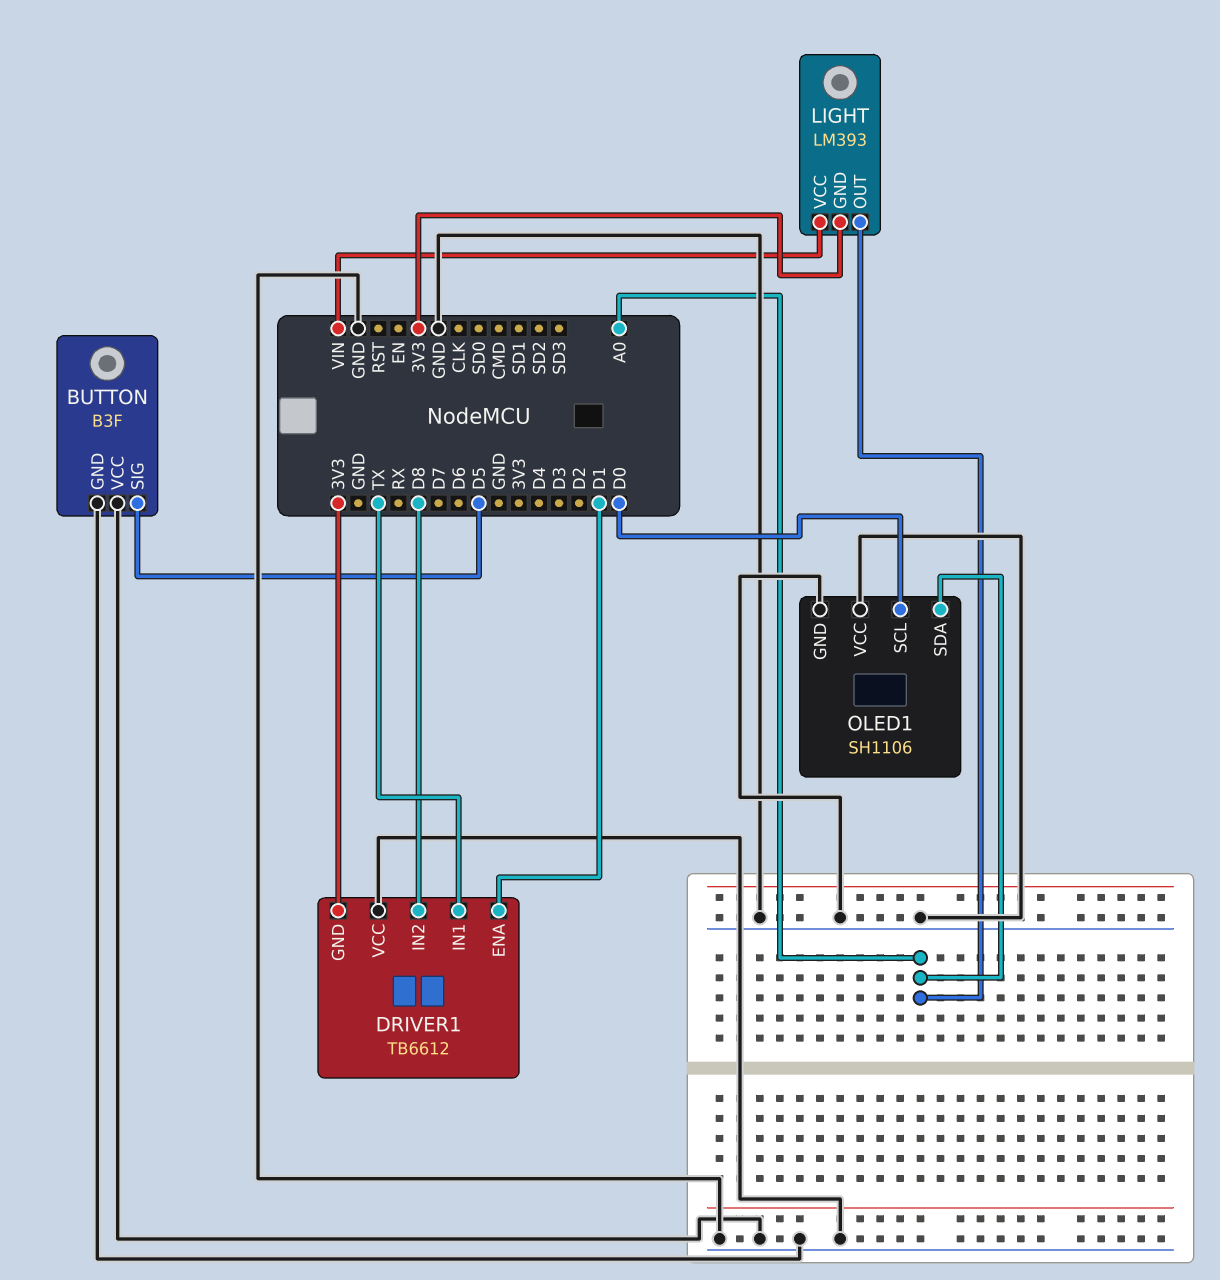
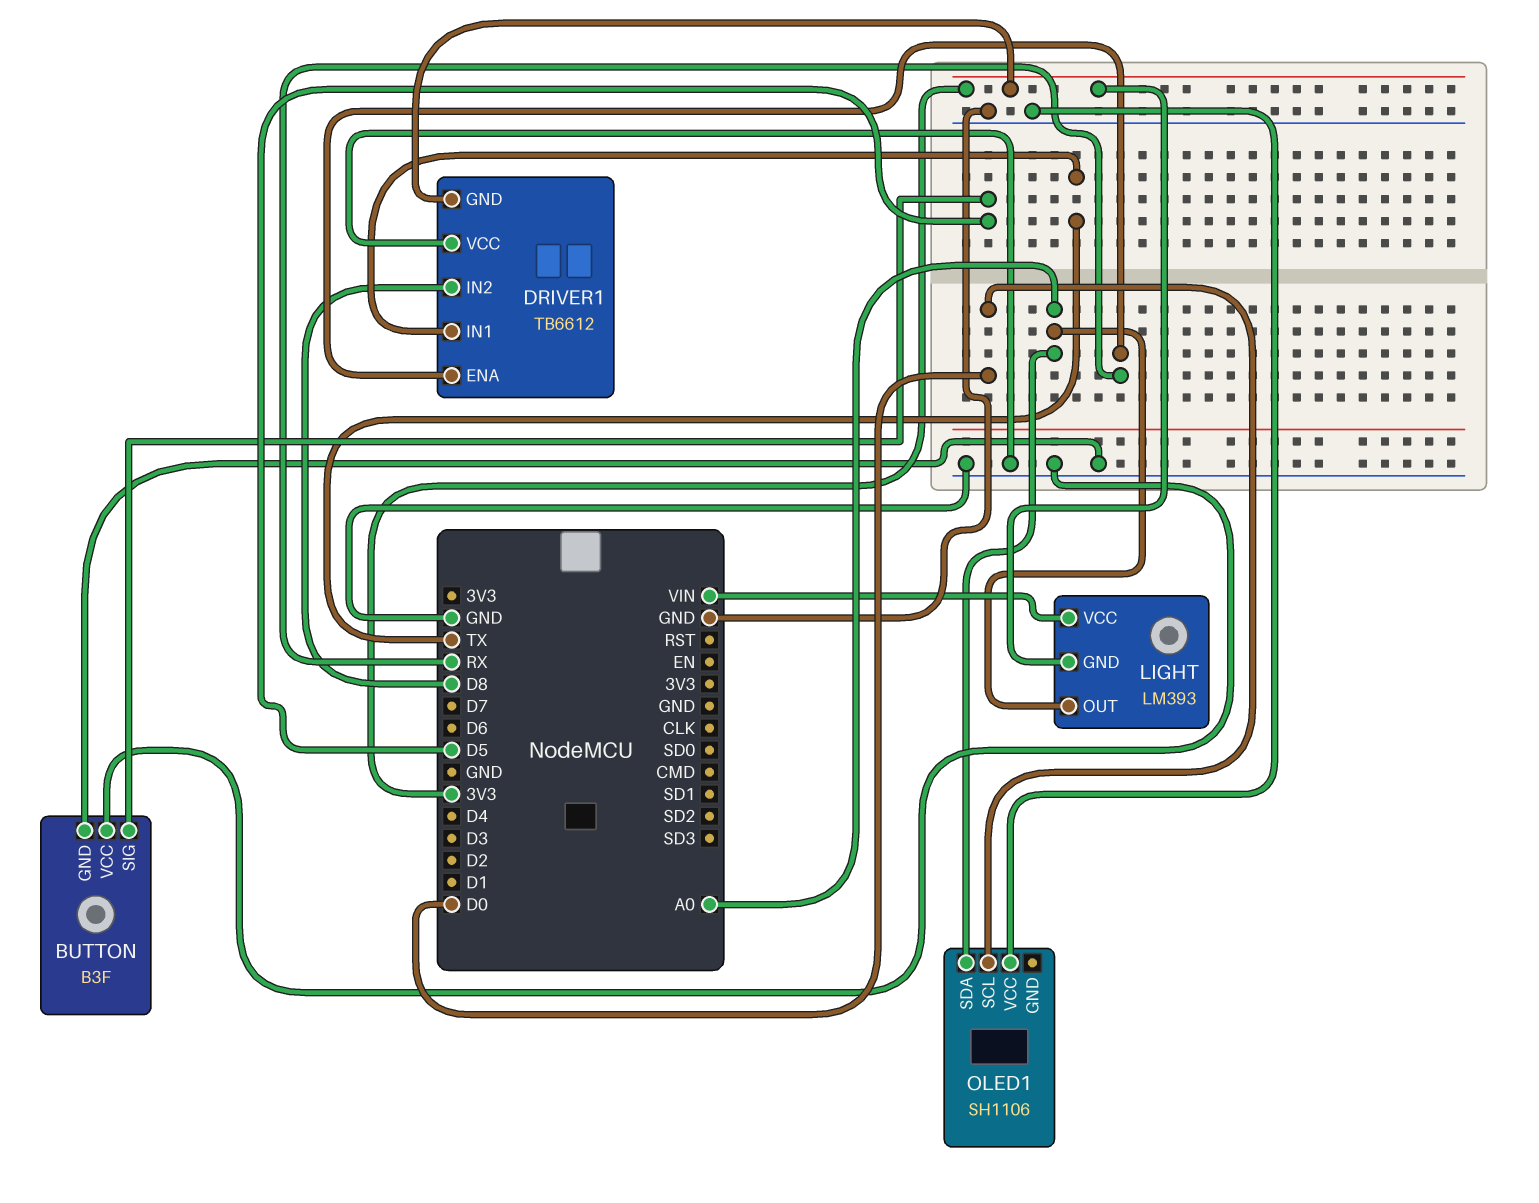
DRIVER1 pin ENA: D1 -> RX
OLED1 pin GND: GND -> none

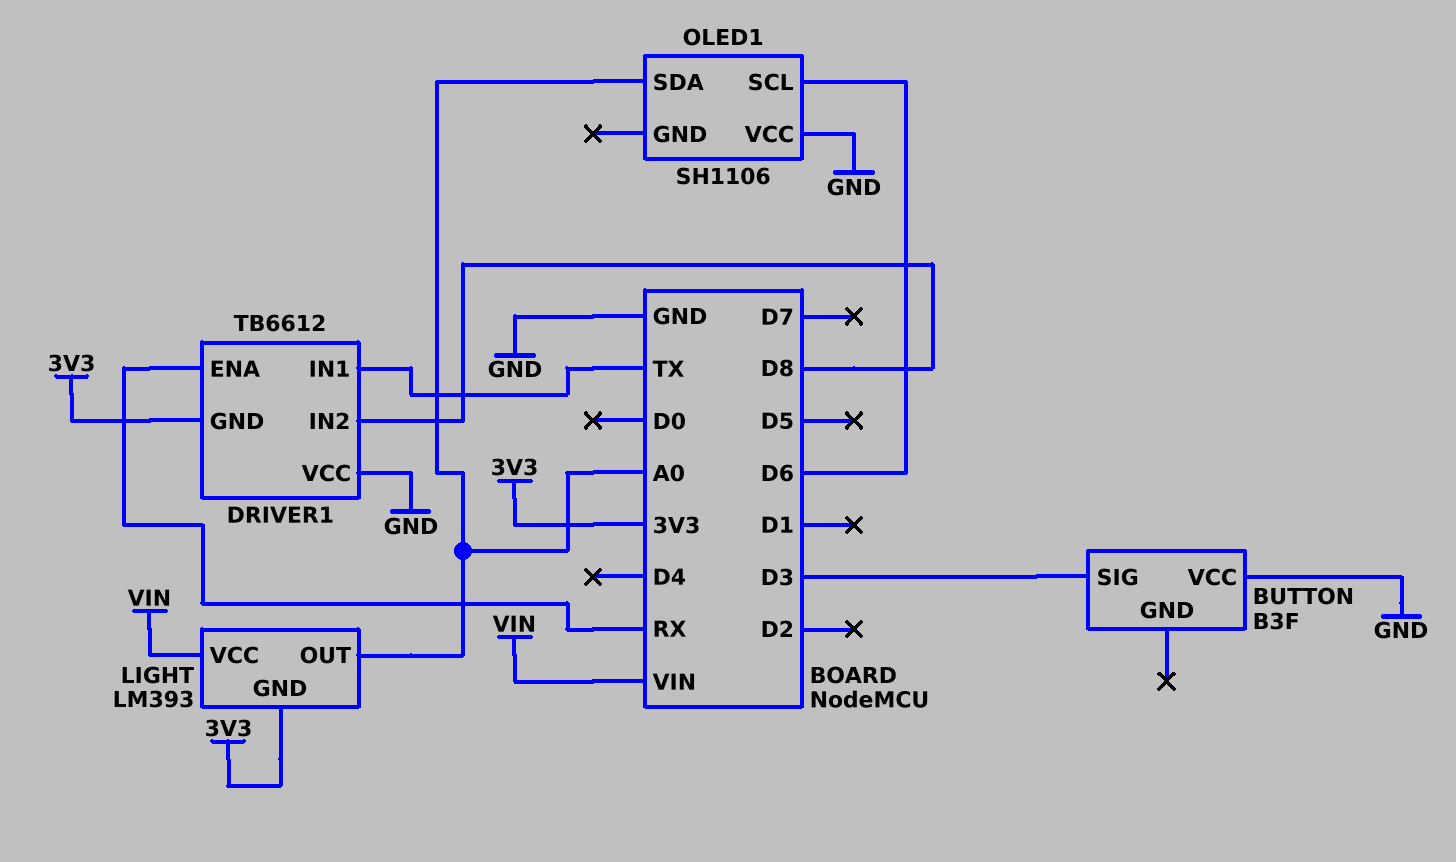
BUTTON pin GND: GND -> none
BUTTON pin SIG: D5 -> D3
OLED1 pin SCL: D0 -> D6

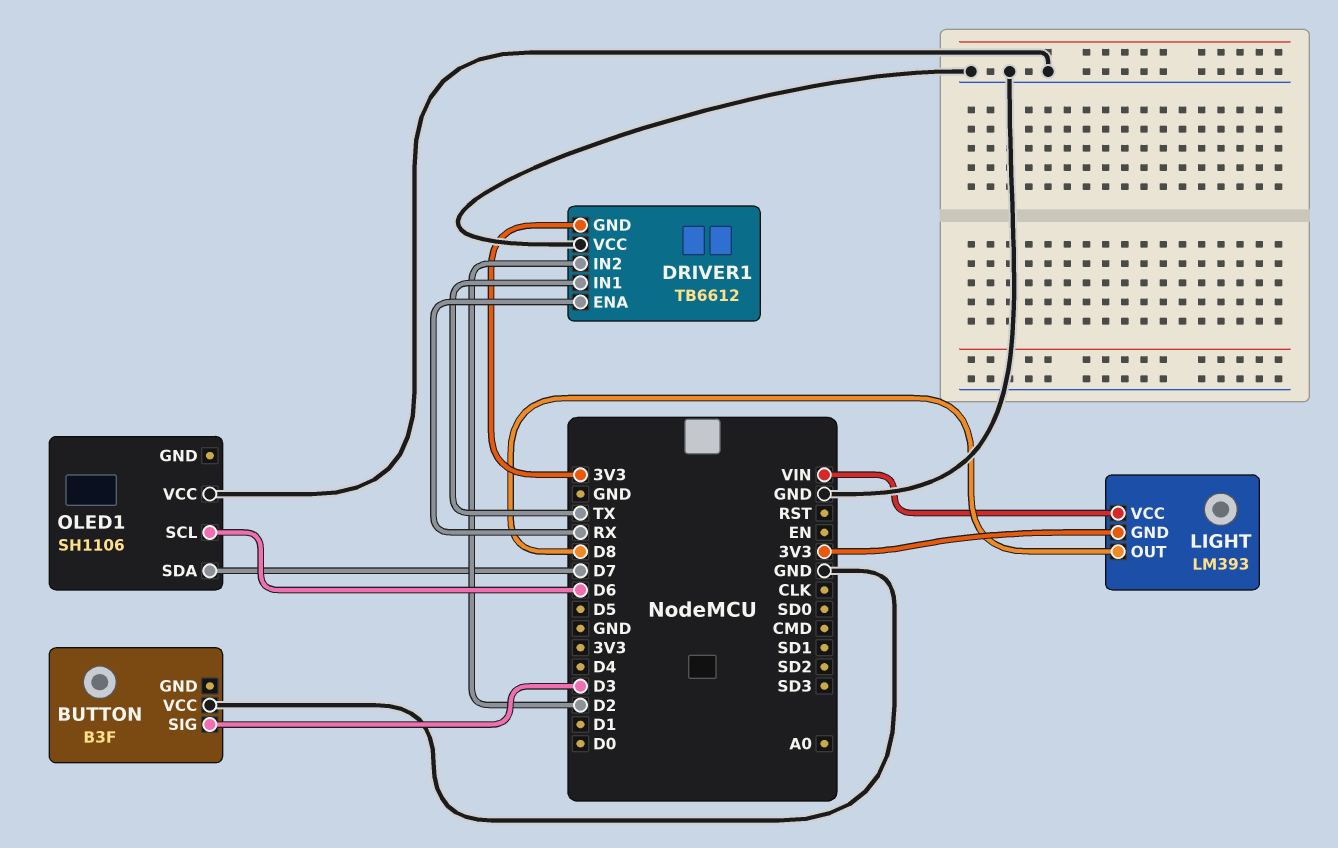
DRIVER1 pin IN2: D8 -> D2
LIGHT pin OUT: A0 -> D8
OLED1 pin SDA: A0 -> D7

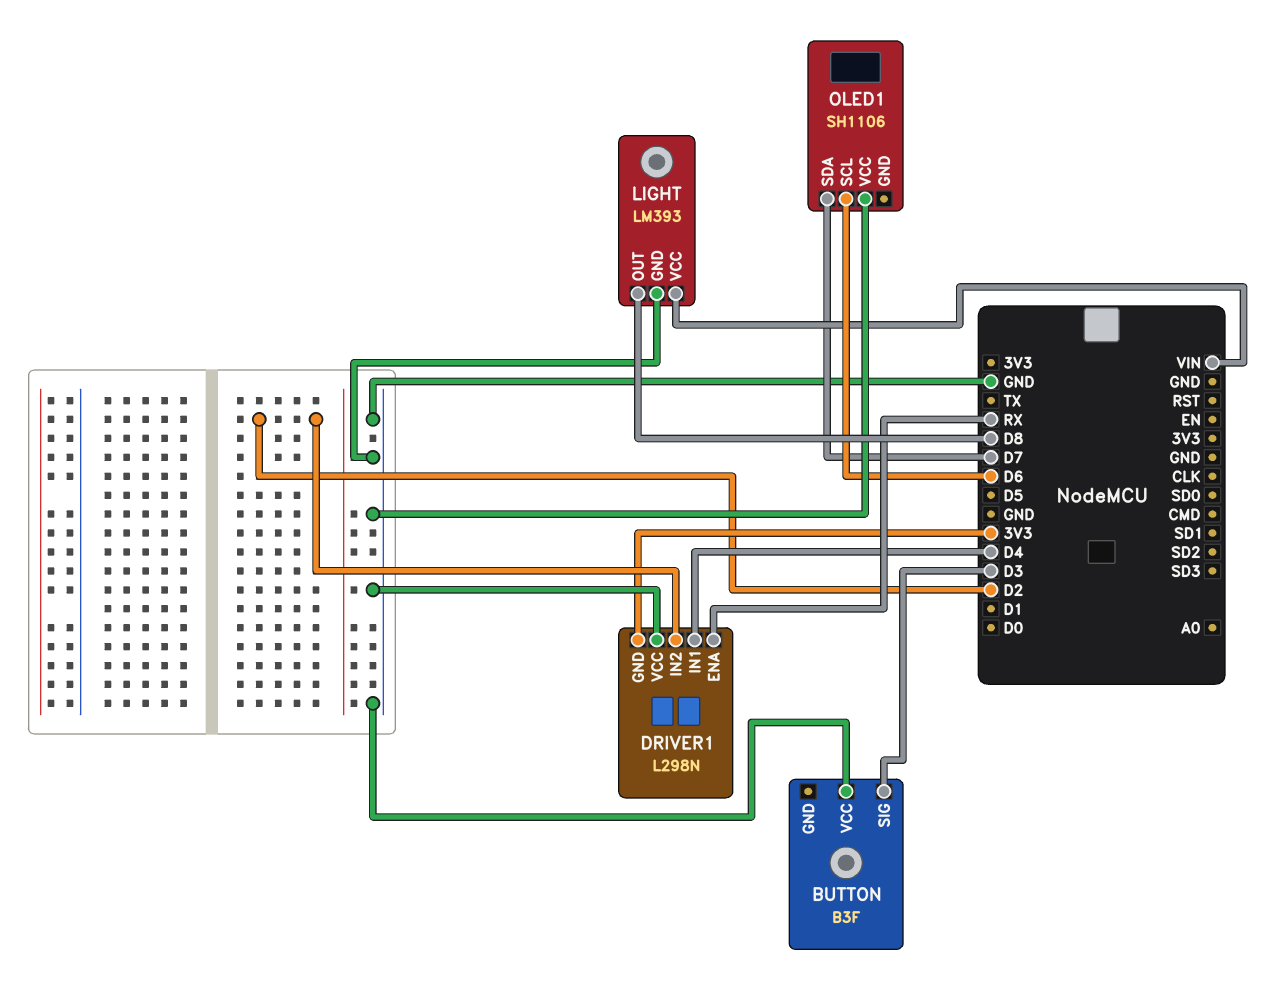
DRIVER1: TB6612 -> L298N
DRIVER1 pin IN1: TX -> D4
LIGHT pin GND: 3V3 -> GND

